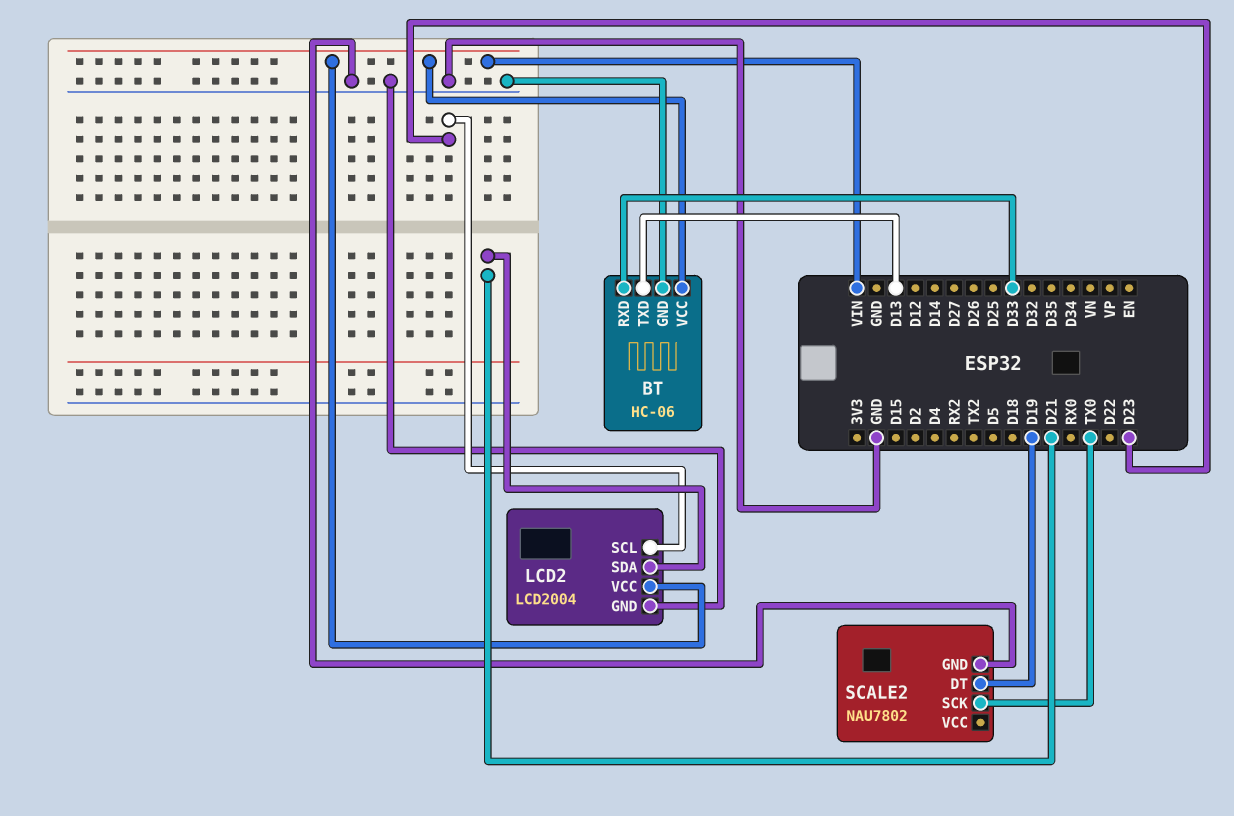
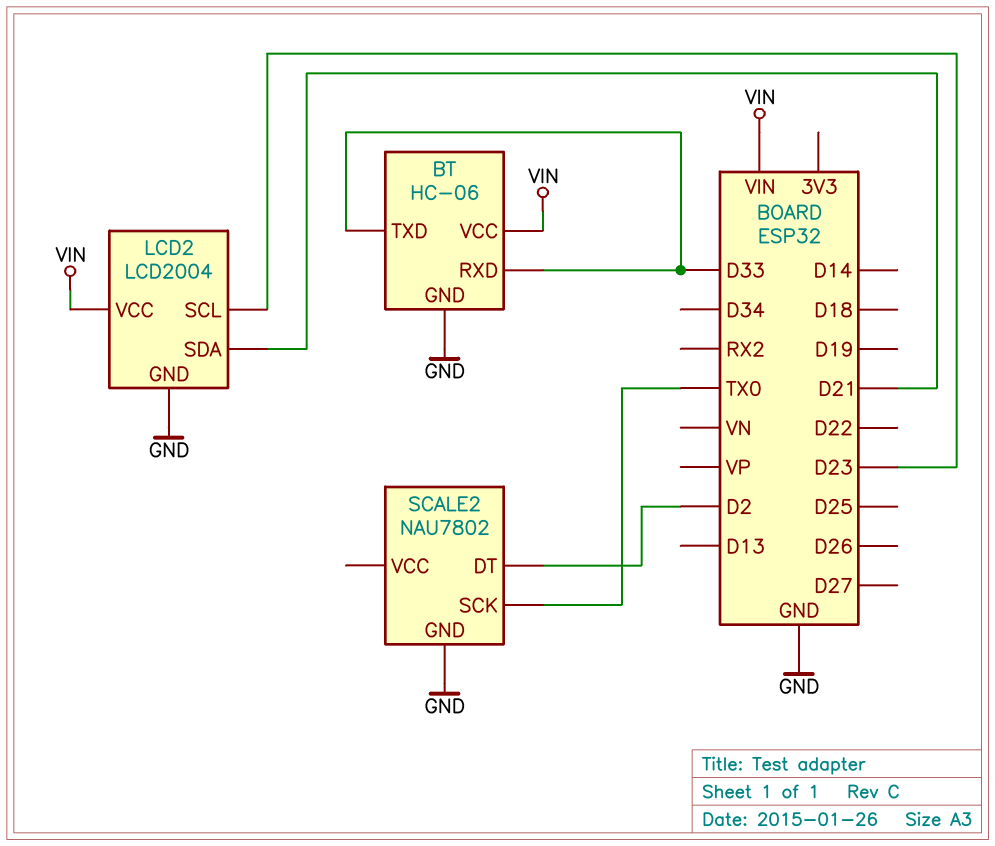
BT pin TXD: D13 -> D33
SCALE2 pin DT: D19 -> D2

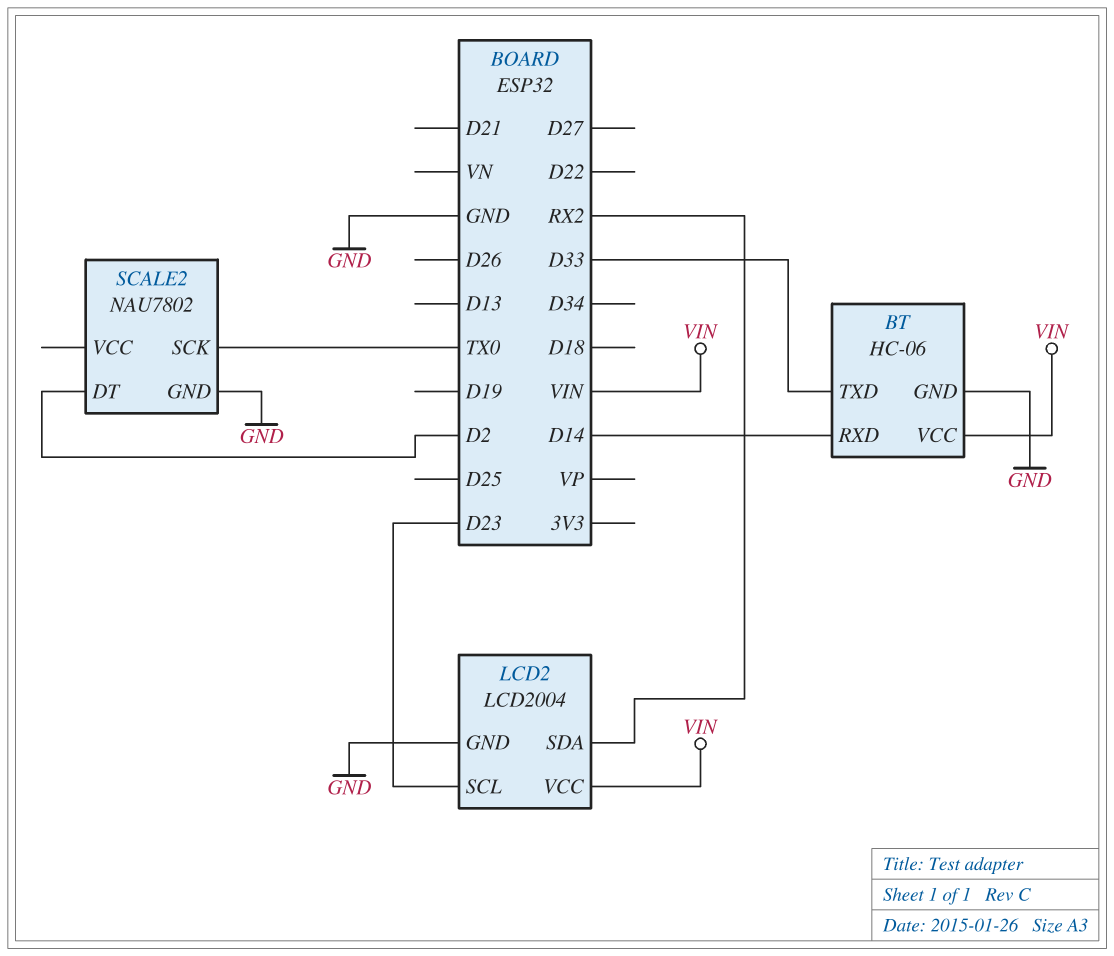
BT pin RXD: D33 -> D14
LCD2 pin SDA: D21 -> RX2

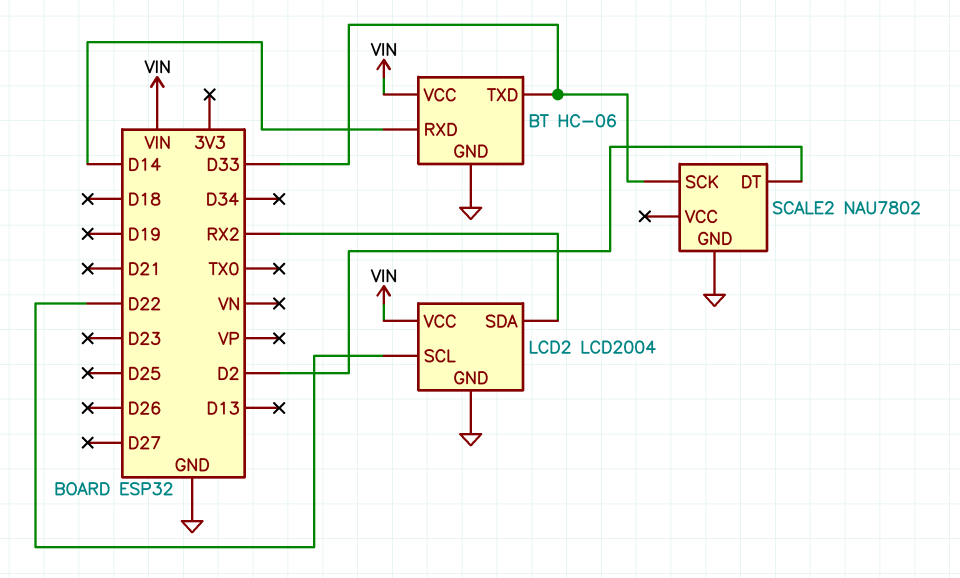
LCD2 pin SCL: D23 -> D22
SCALE2 pin SCK: TX0 -> D33

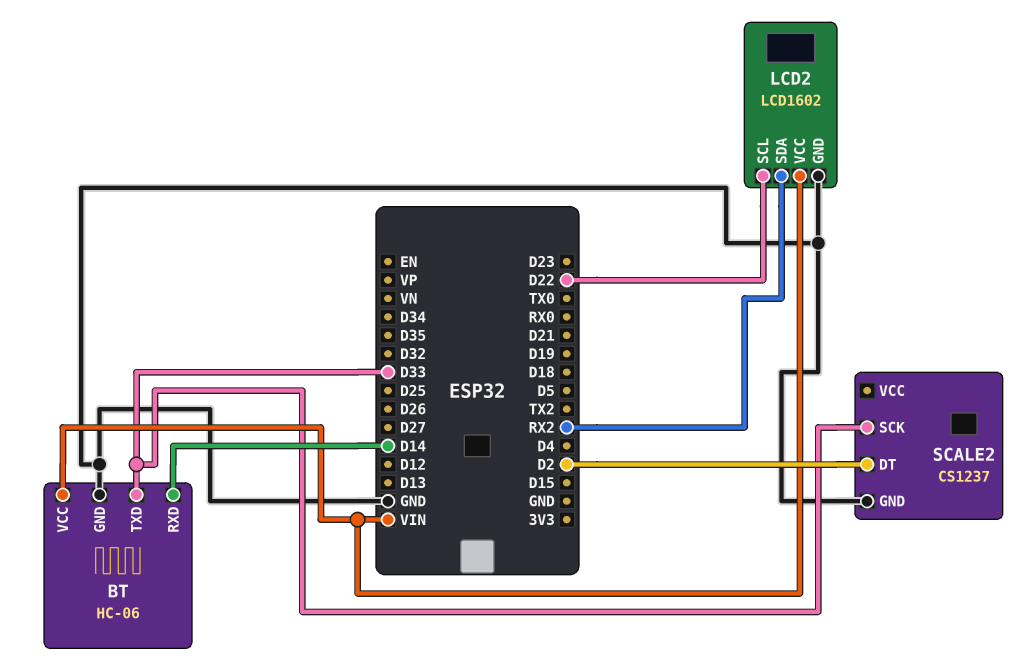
LCD2: LCD2004 -> LCD1602
SCALE2: NAU7802 -> CS1237

